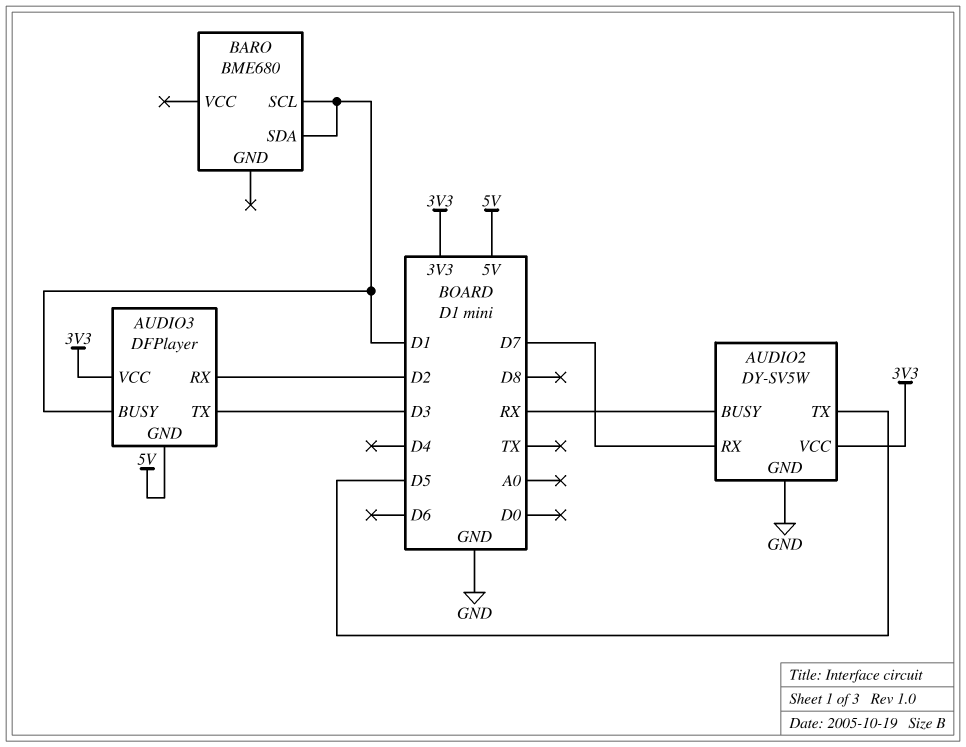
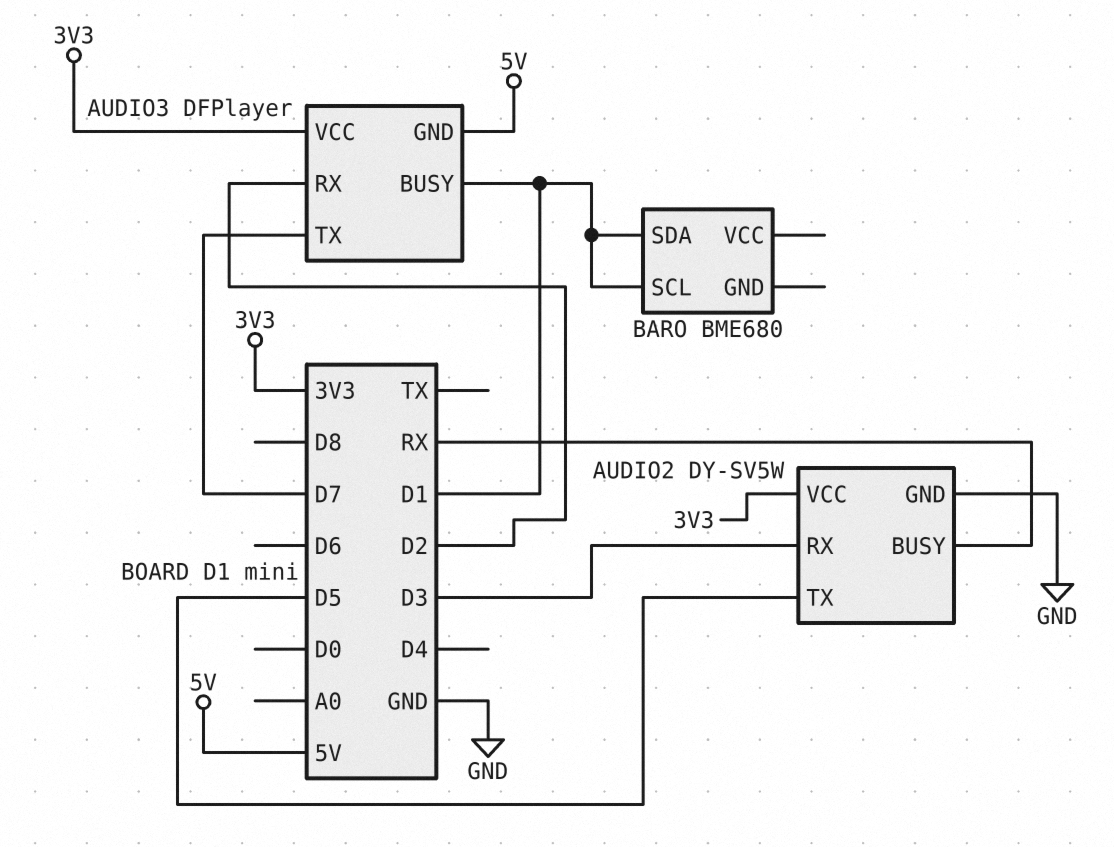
AUDIO2 pin RX: D7 -> D3
AUDIO3 pin TX: D3 -> D7

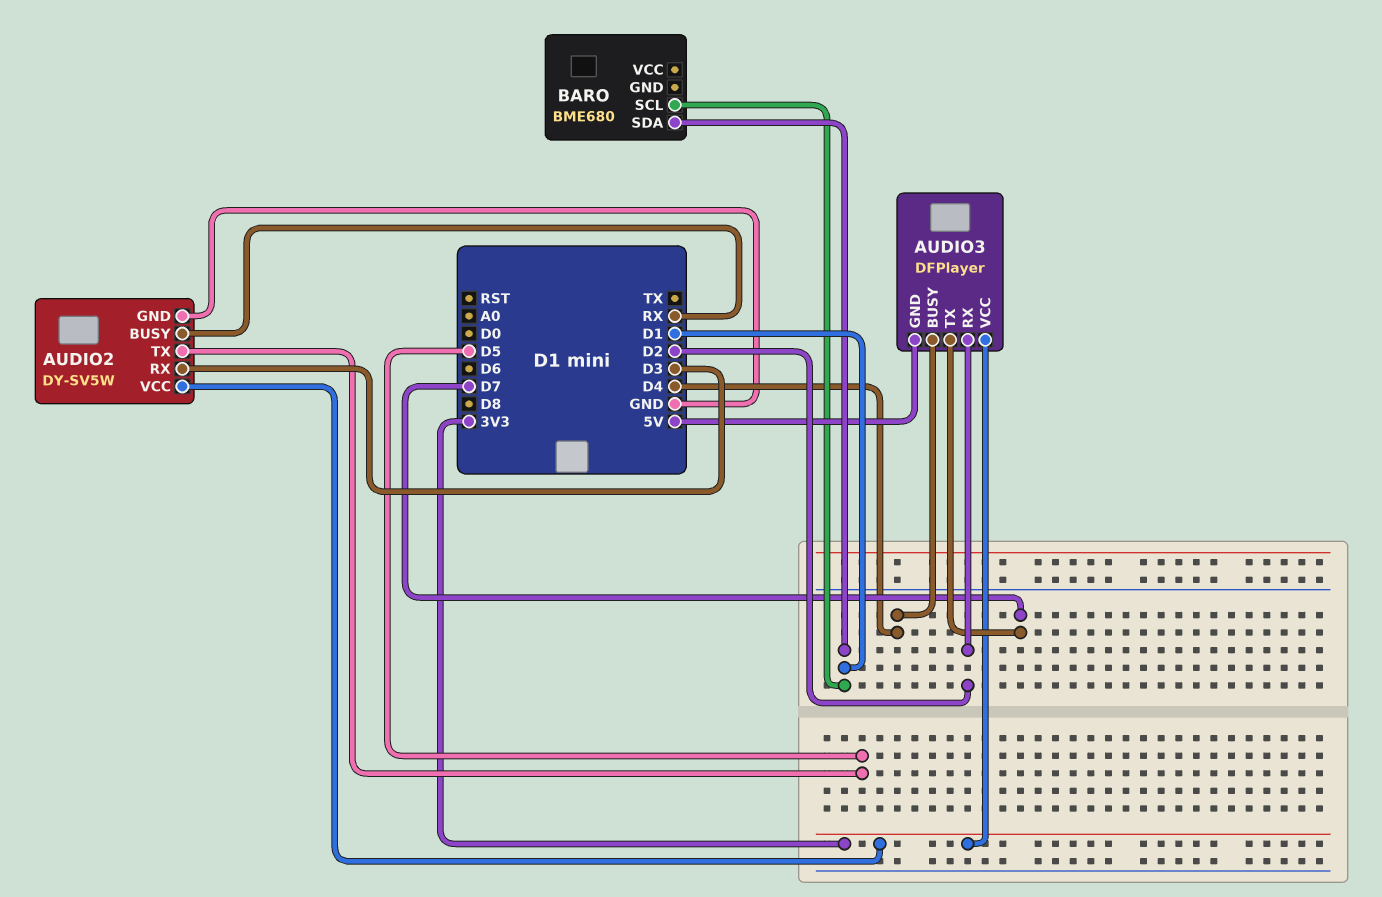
AUDIO3 pin BUSY: D1 -> D4

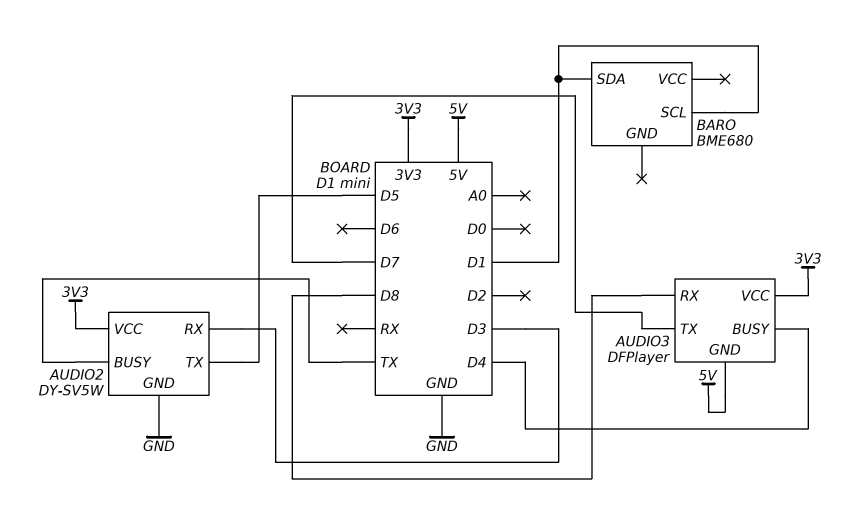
AUDIO2 pin BUSY: RX -> TX
AUDIO3 pin RX: D2 -> D8

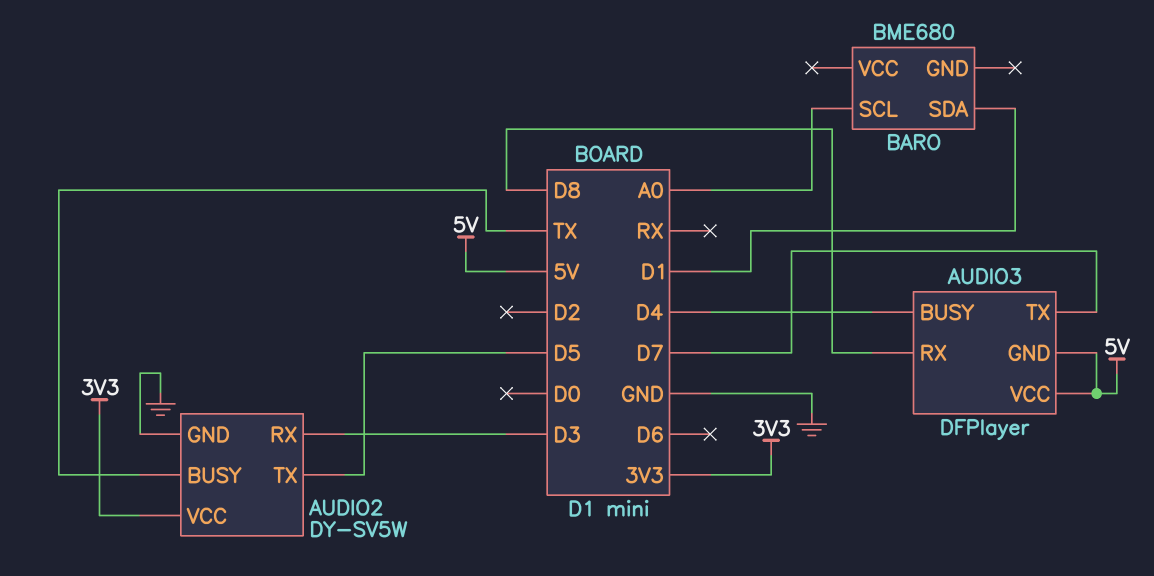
AUDIO3 pin VCC: 3V3 -> 5V
BARO pin SCL: D1 -> A0

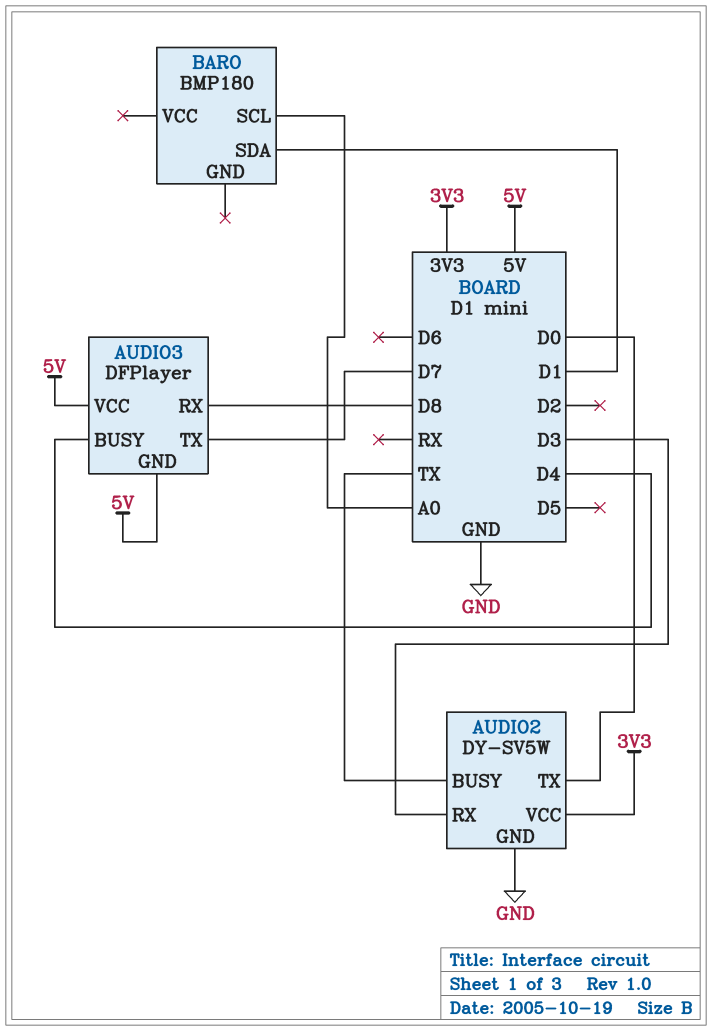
AUDIO2 pin TX: D5 -> D0
BARO: BME680 -> BMP180

